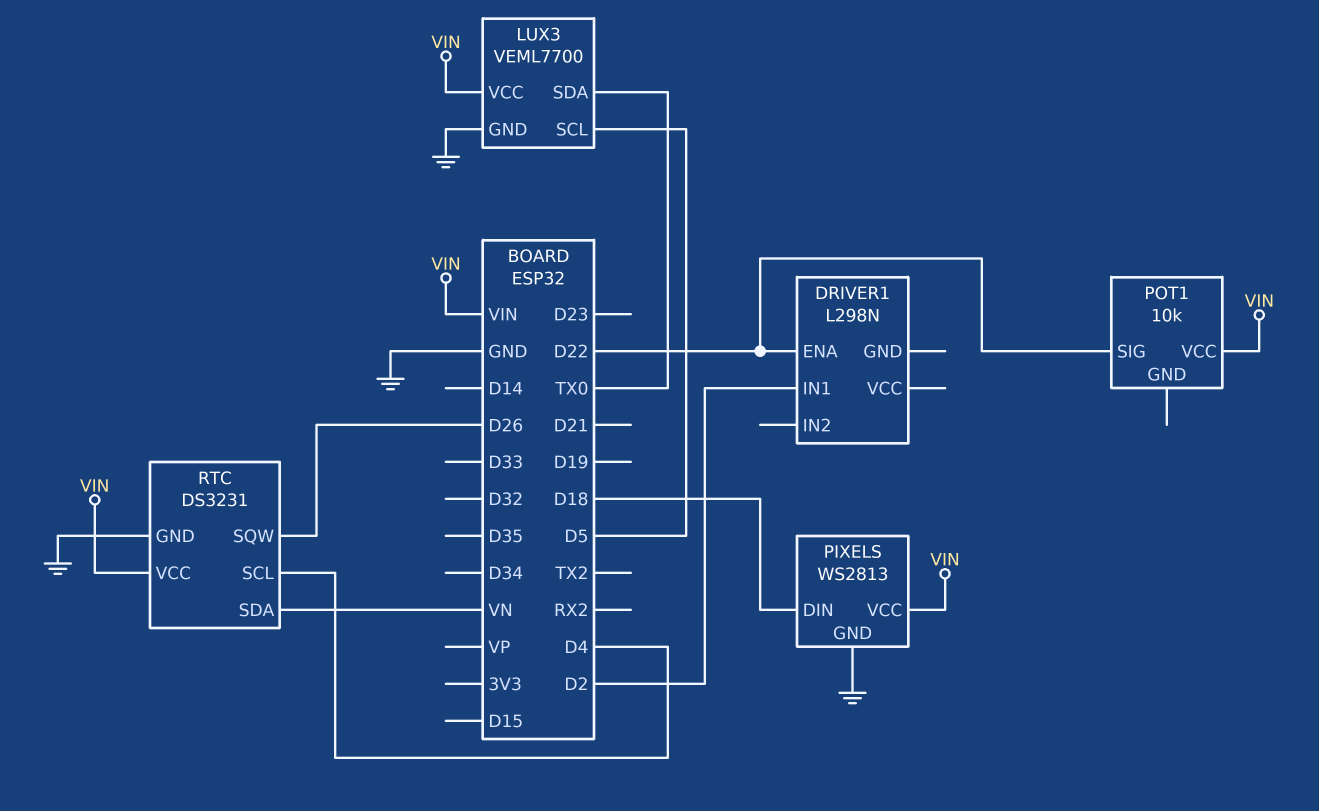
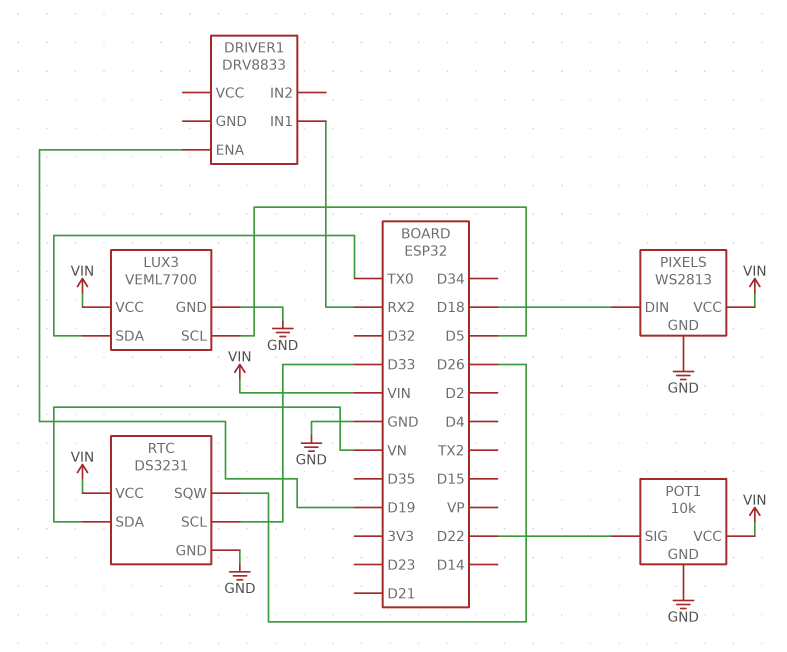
DRIVER1: L298N -> DRV8833
DRIVER1 pin ENA: D22 -> D19
DRIVER1 pin IN1: D2 -> RX2
POT1 pin GND: none -> GND
RTC pin SCL: D4 -> D33

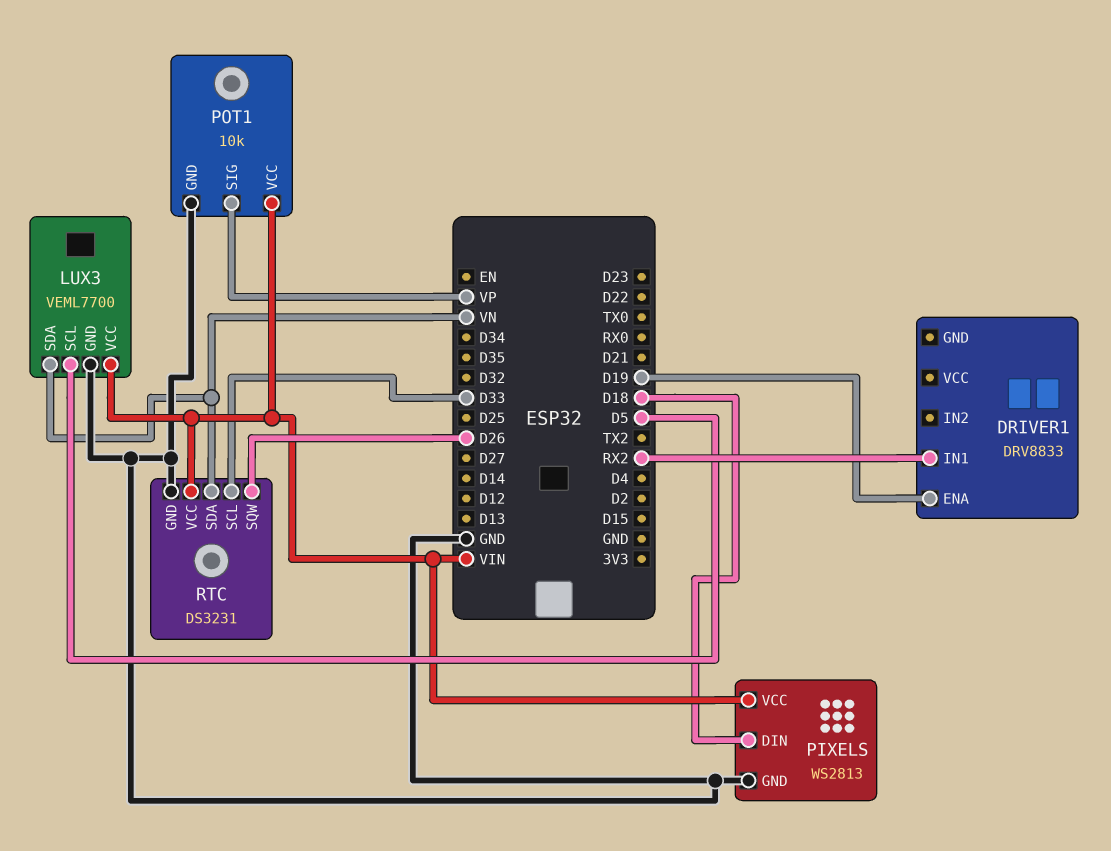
LUX3 pin SDA: TX0 -> VN
POT1 pin SIG: D22 -> VP

